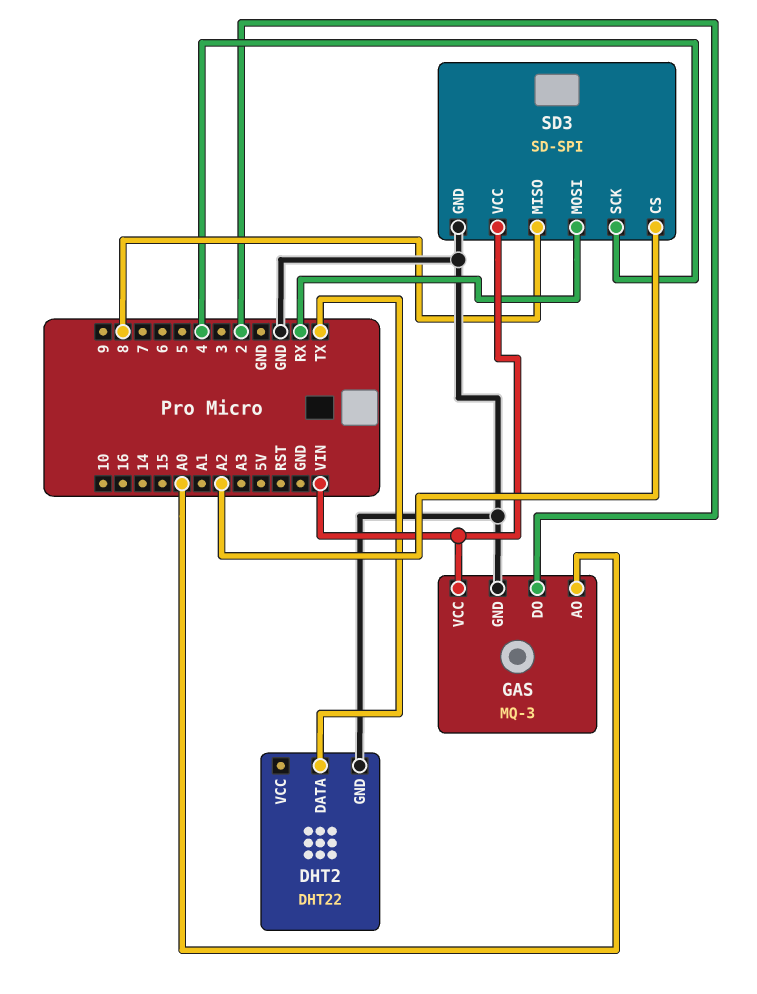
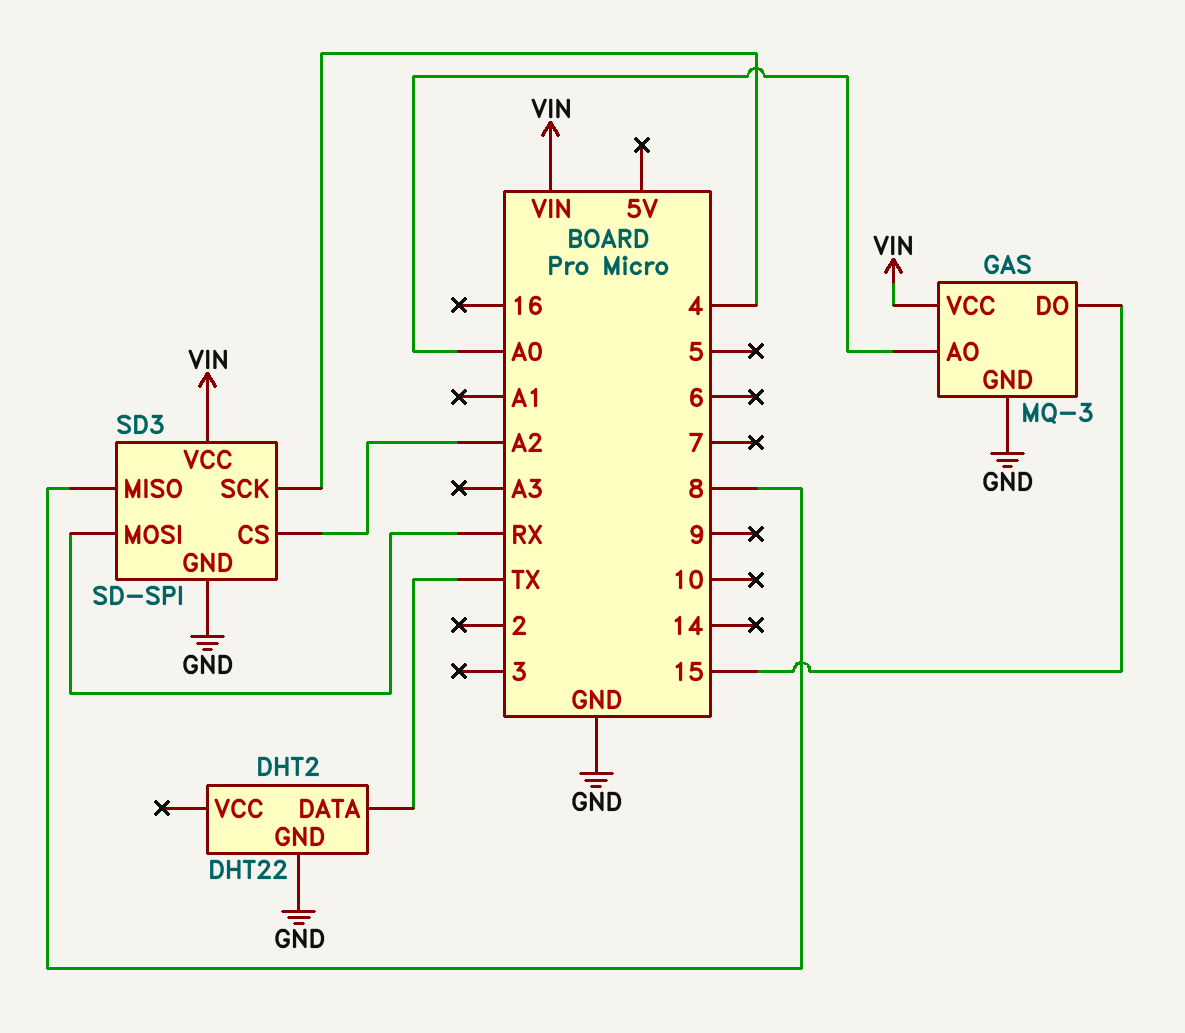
GAS pin DO: 2 -> 15

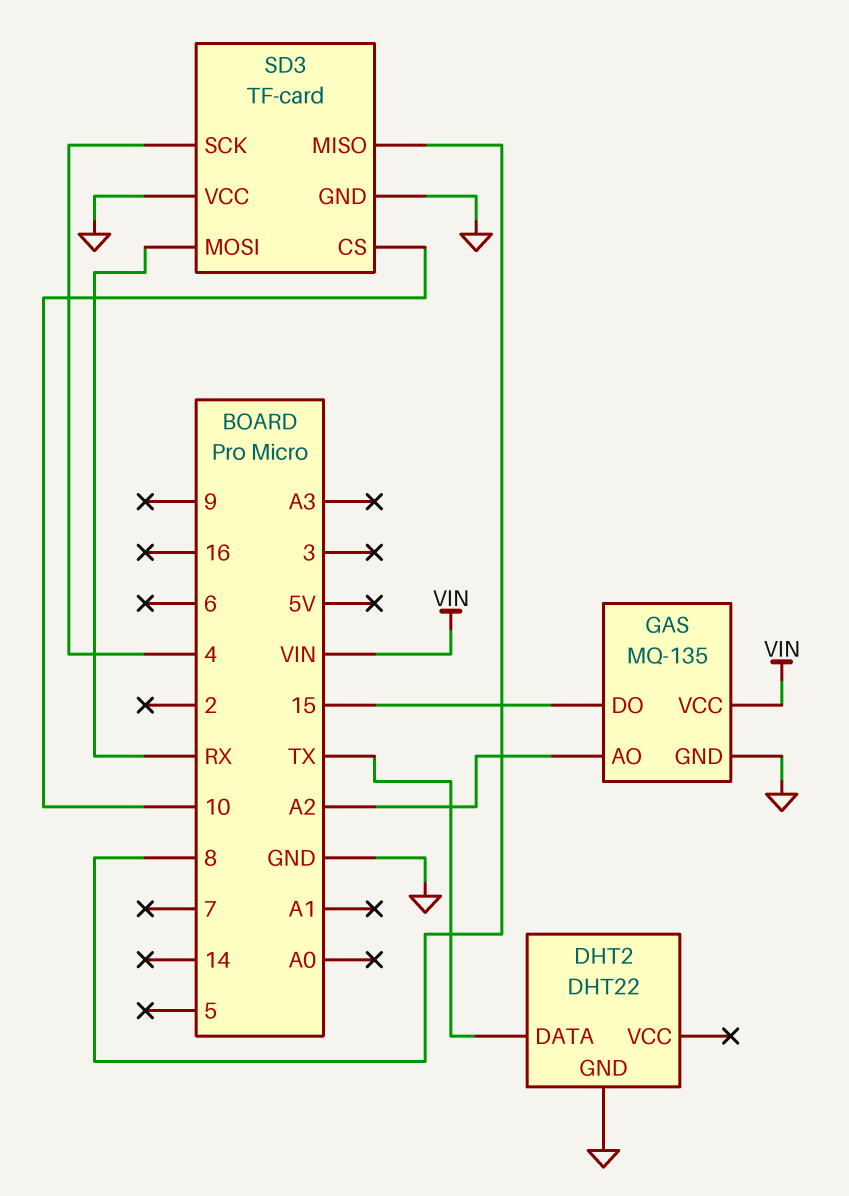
GAS: MQ-3 -> MQ-135
GAS pin AO: A0 -> A2
SD3: SD-SPI -> TF-card
SD3 pin CS: A2 -> 10
SD3 pin VCC: VIN -> GND

